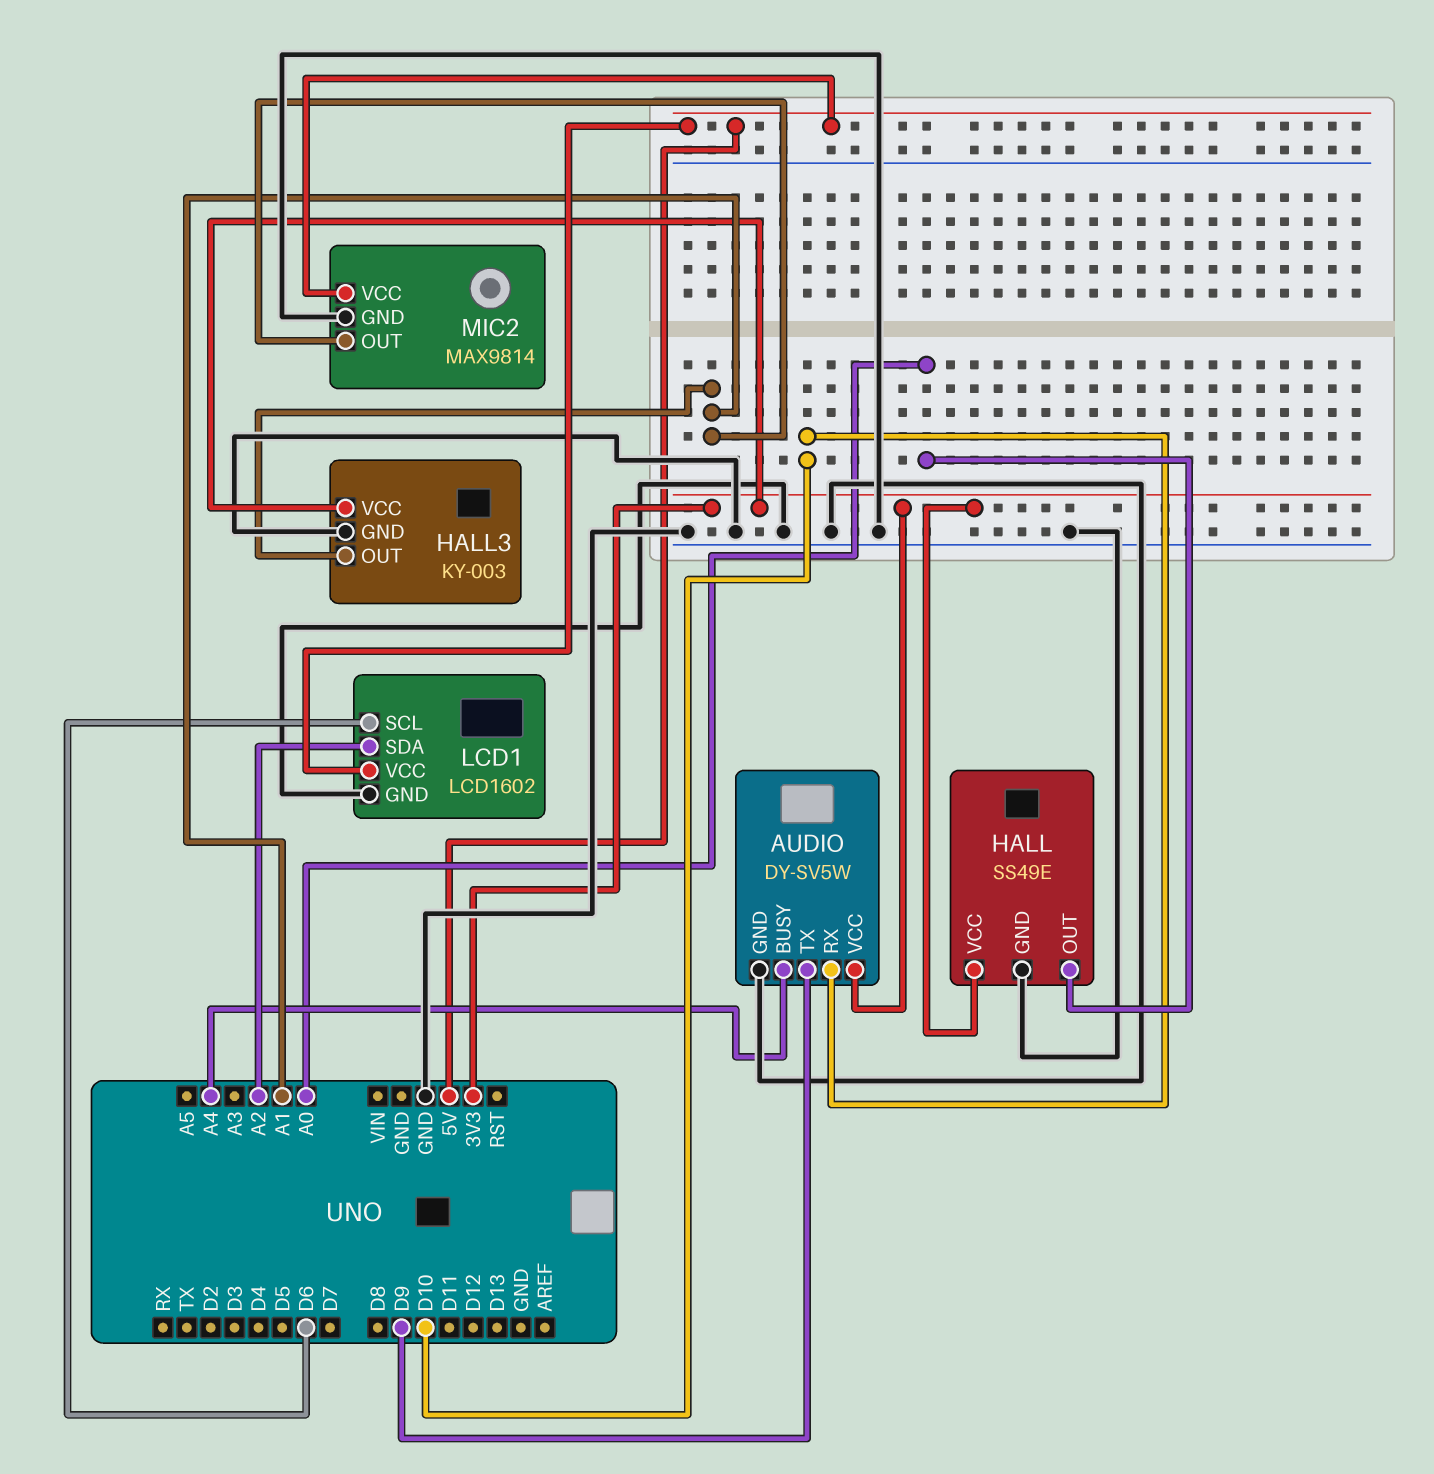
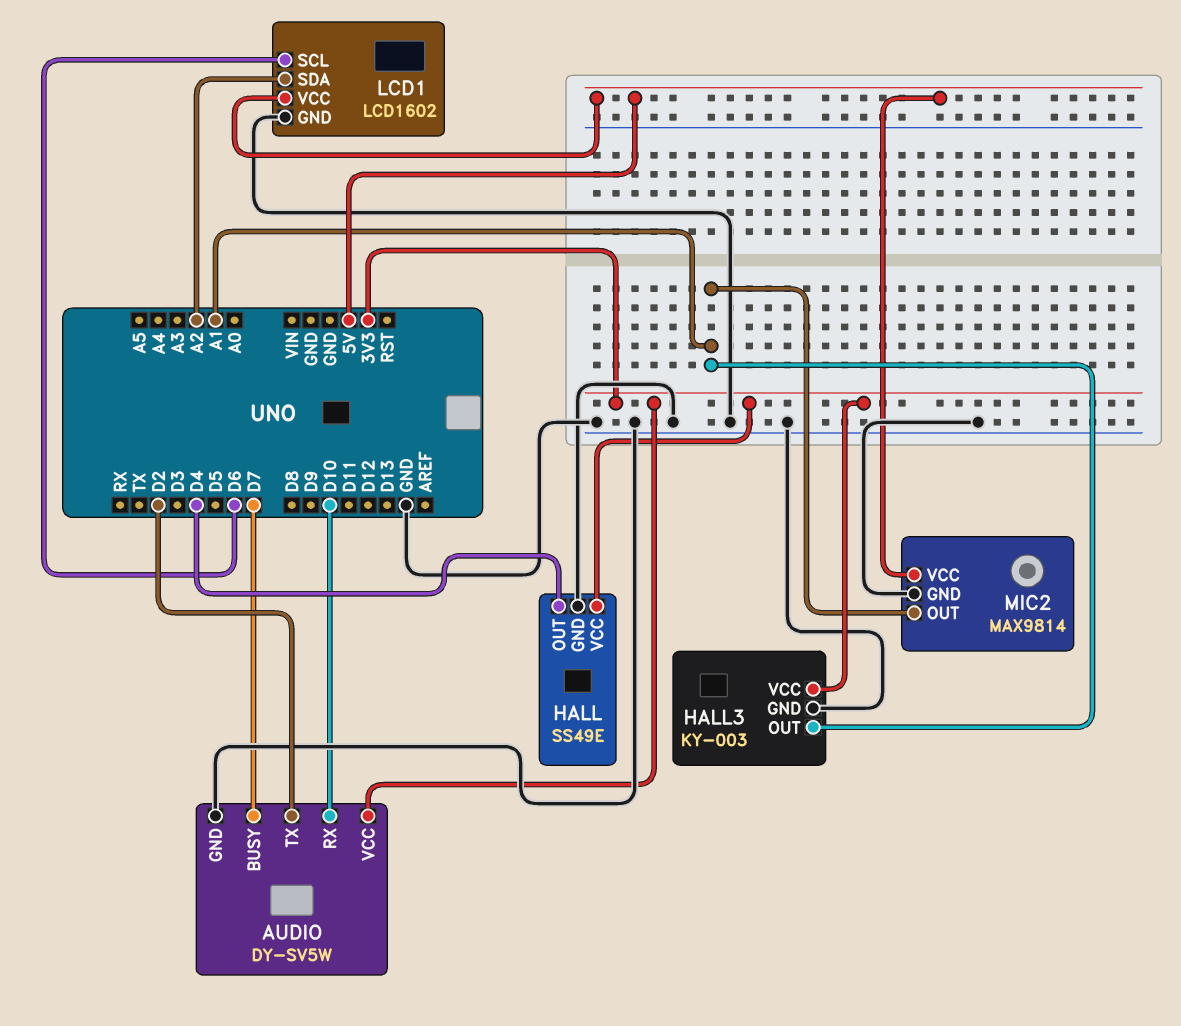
AUDIO pin BUSY: A4 -> D7
AUDIO pin TX: D9 -> D2
HALL pin OUT: A0 -> D4

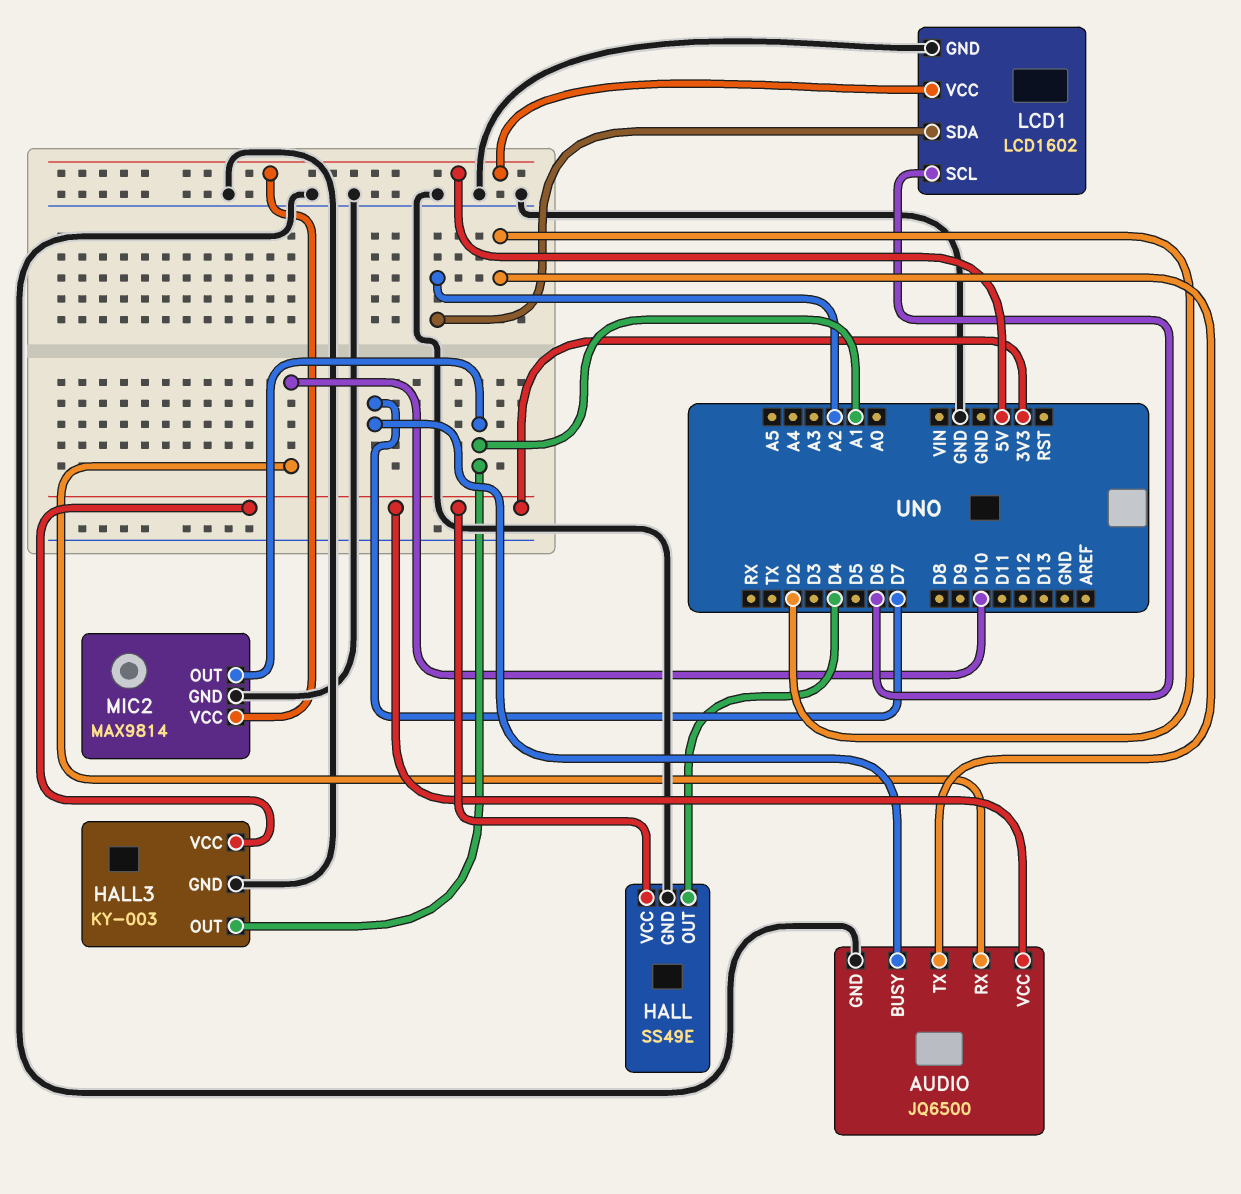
AUDIO: DY-SV5W -> JQ6500

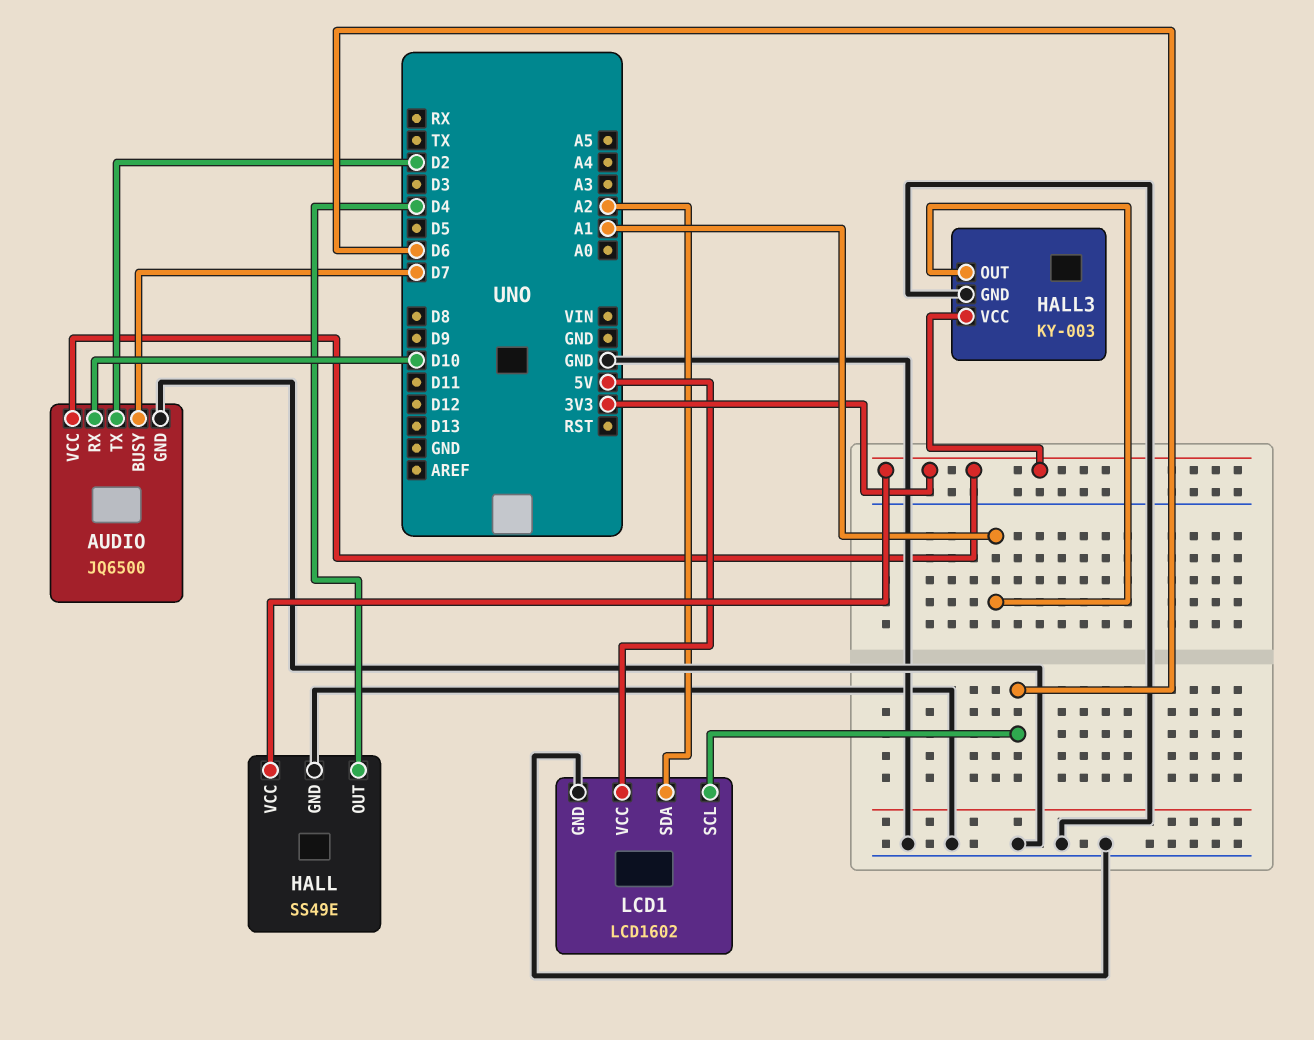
MIC2: MAX9814 -> none
MIC2 pin GND: GND -> none
MIC2 pin OUT: A1 -> none
MIC2 pin VCC: 5V -> none

